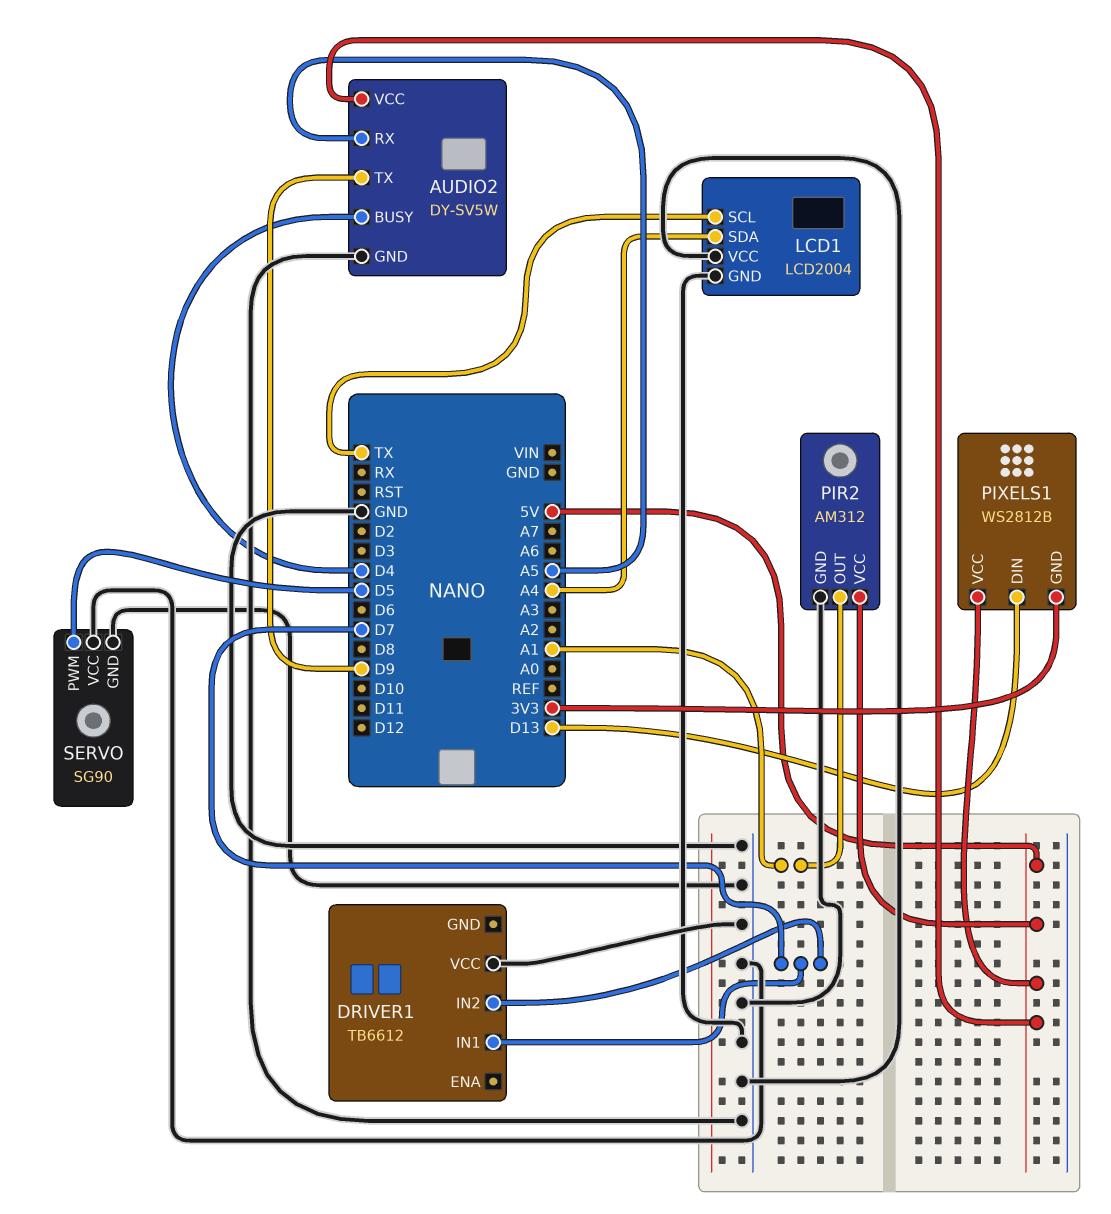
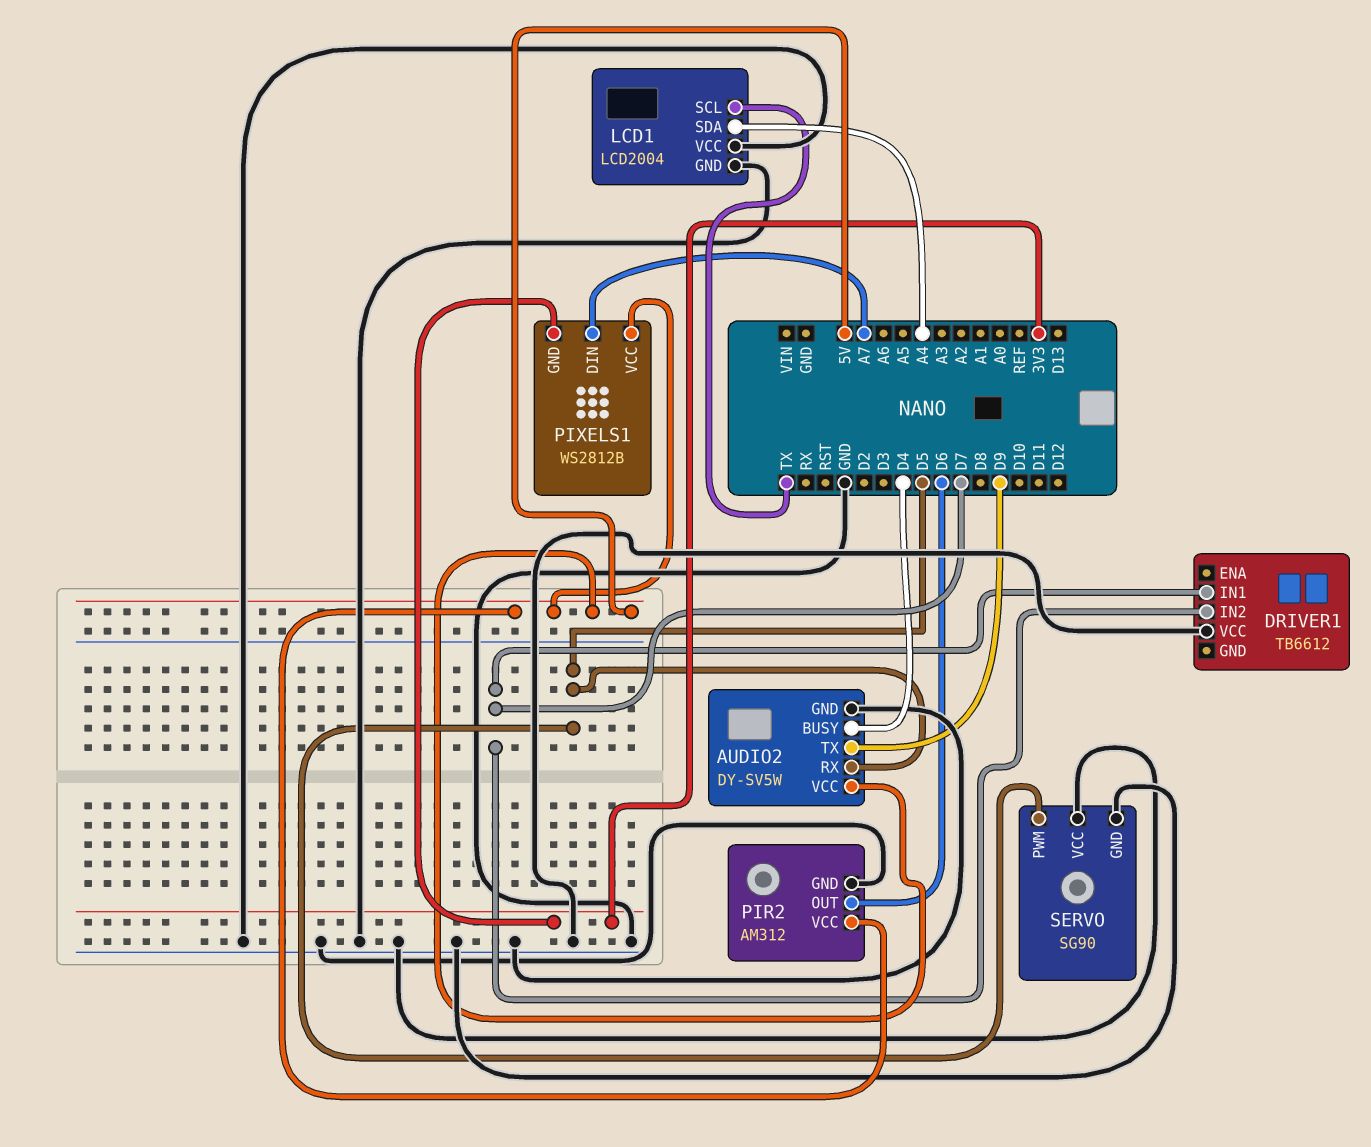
AUDIO2 pin RX: A5 -> D5
PIR2 pin OUT: A1 -> D6
PIXELS1 pin DIN: D13 -> A7

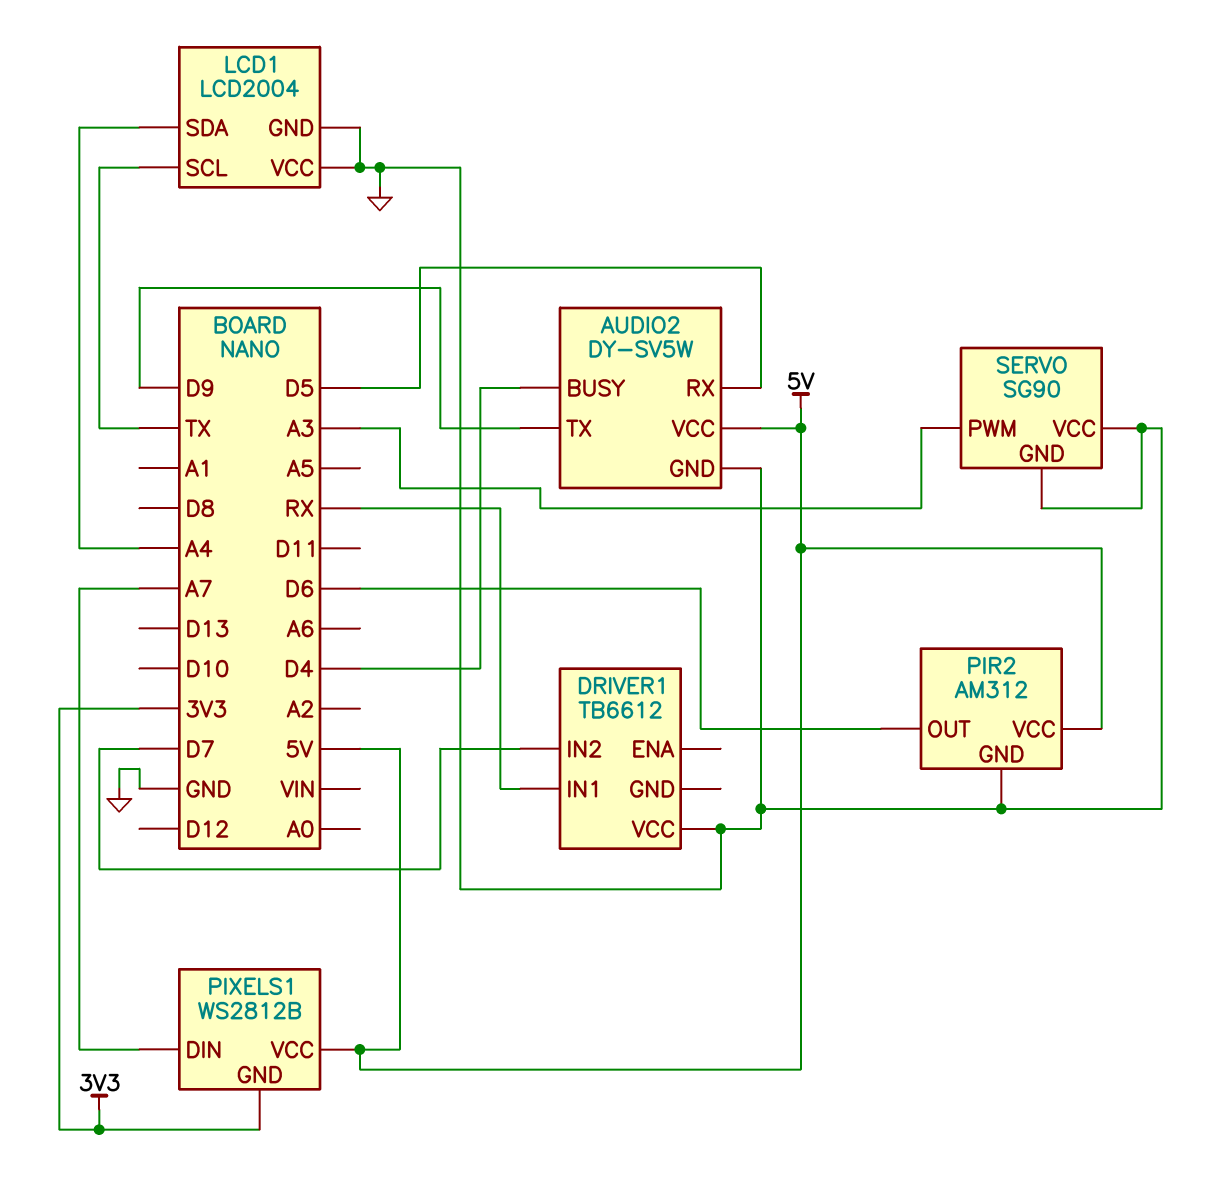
DRIVER1 pin IN1: D7 -> RX
SERVO pin PWM: D5 -> A3

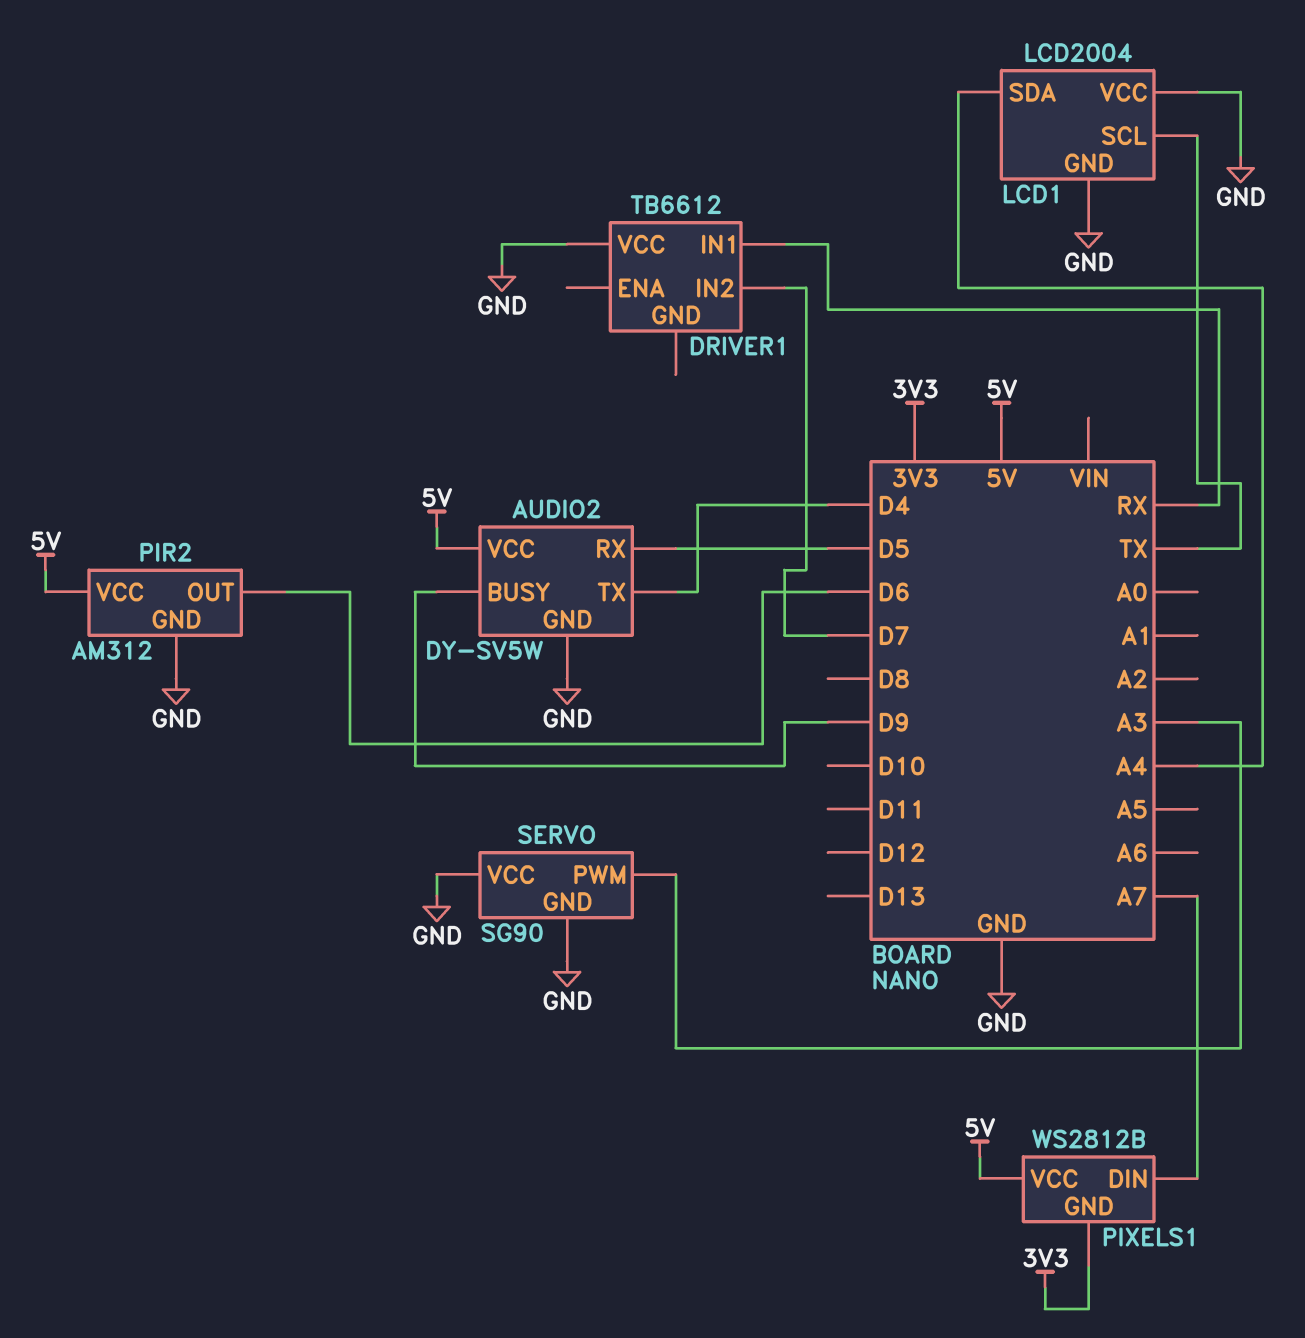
AUDIO2 pin BUSY: D4 -> D9
AUDIO2 pin TX: D9 -> D4

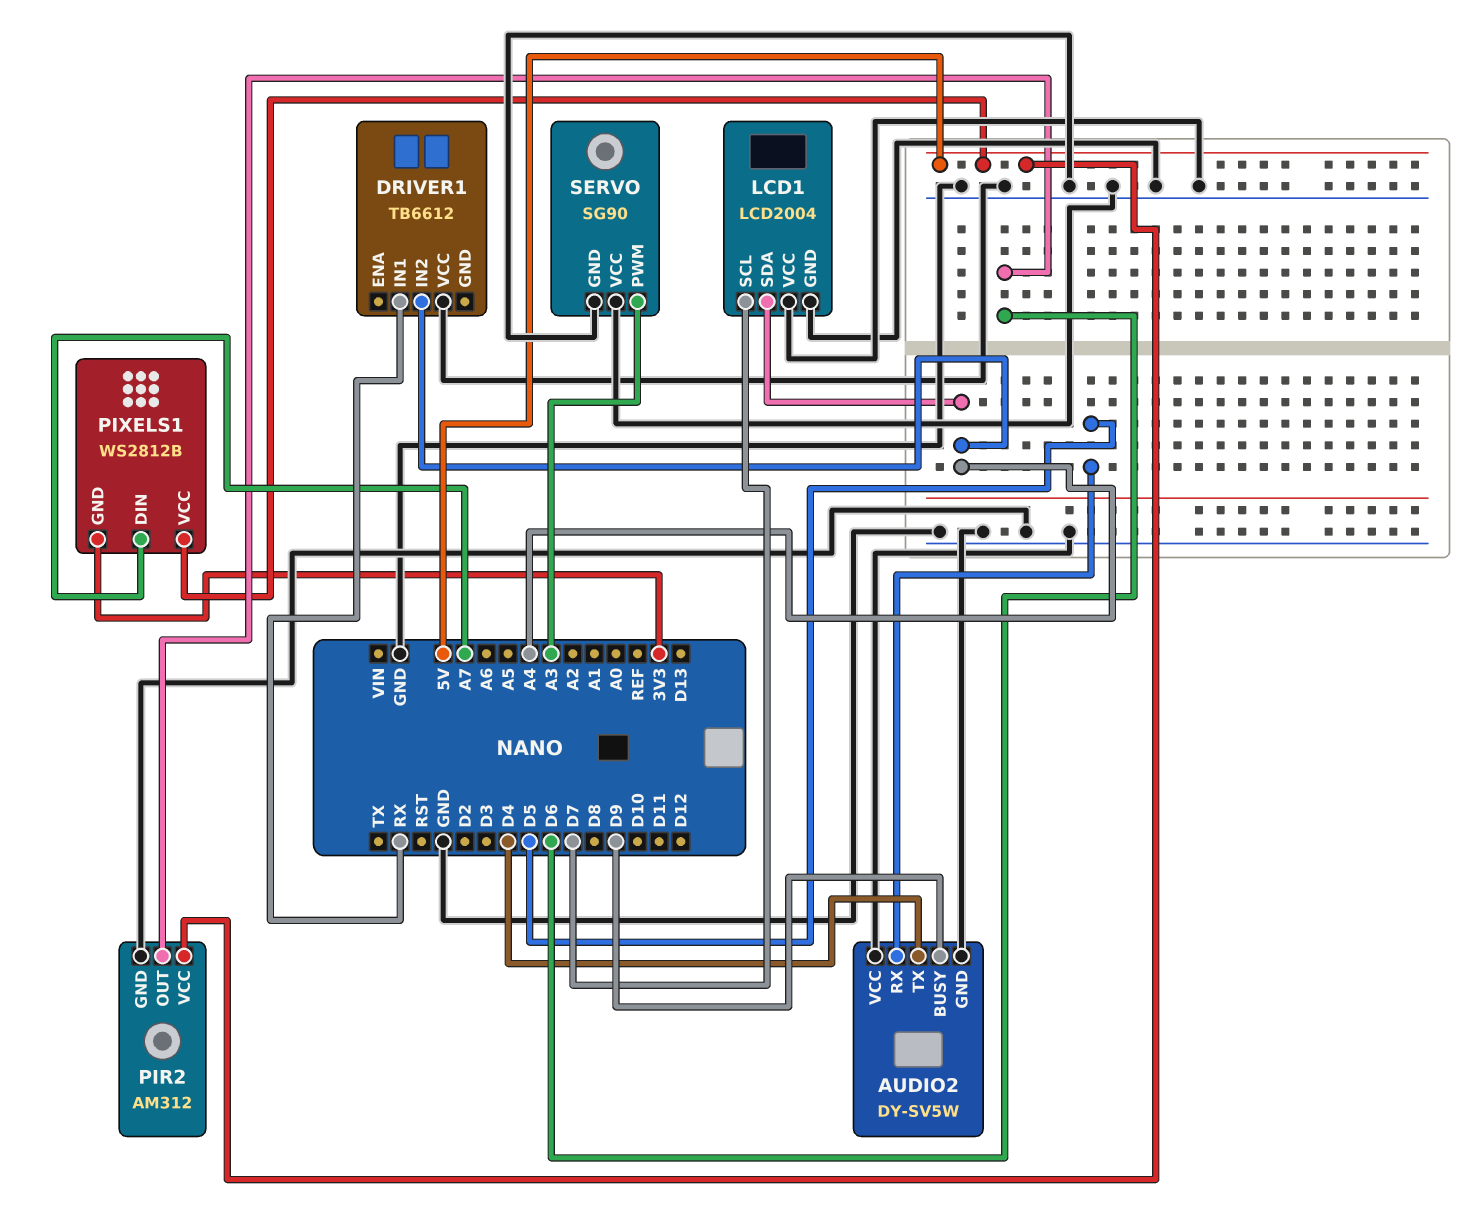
AUDIO2 pin VCC: 5V -> GND
DRIVER1 pin IN2: D7 -> A4
LCD1 pin SCL: TX -> D7

